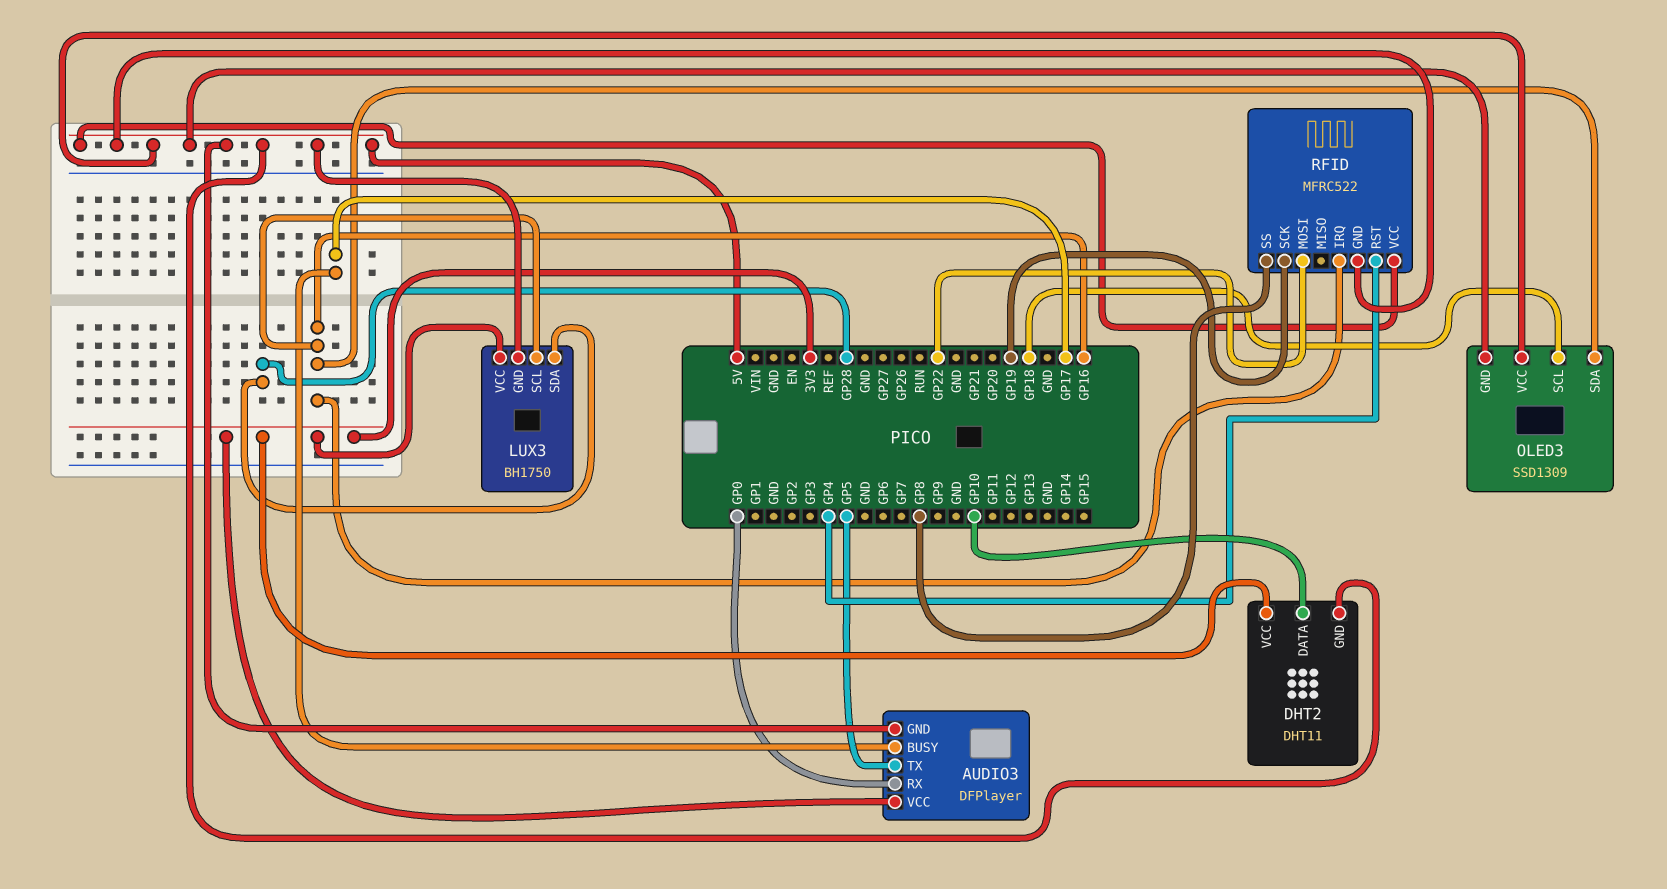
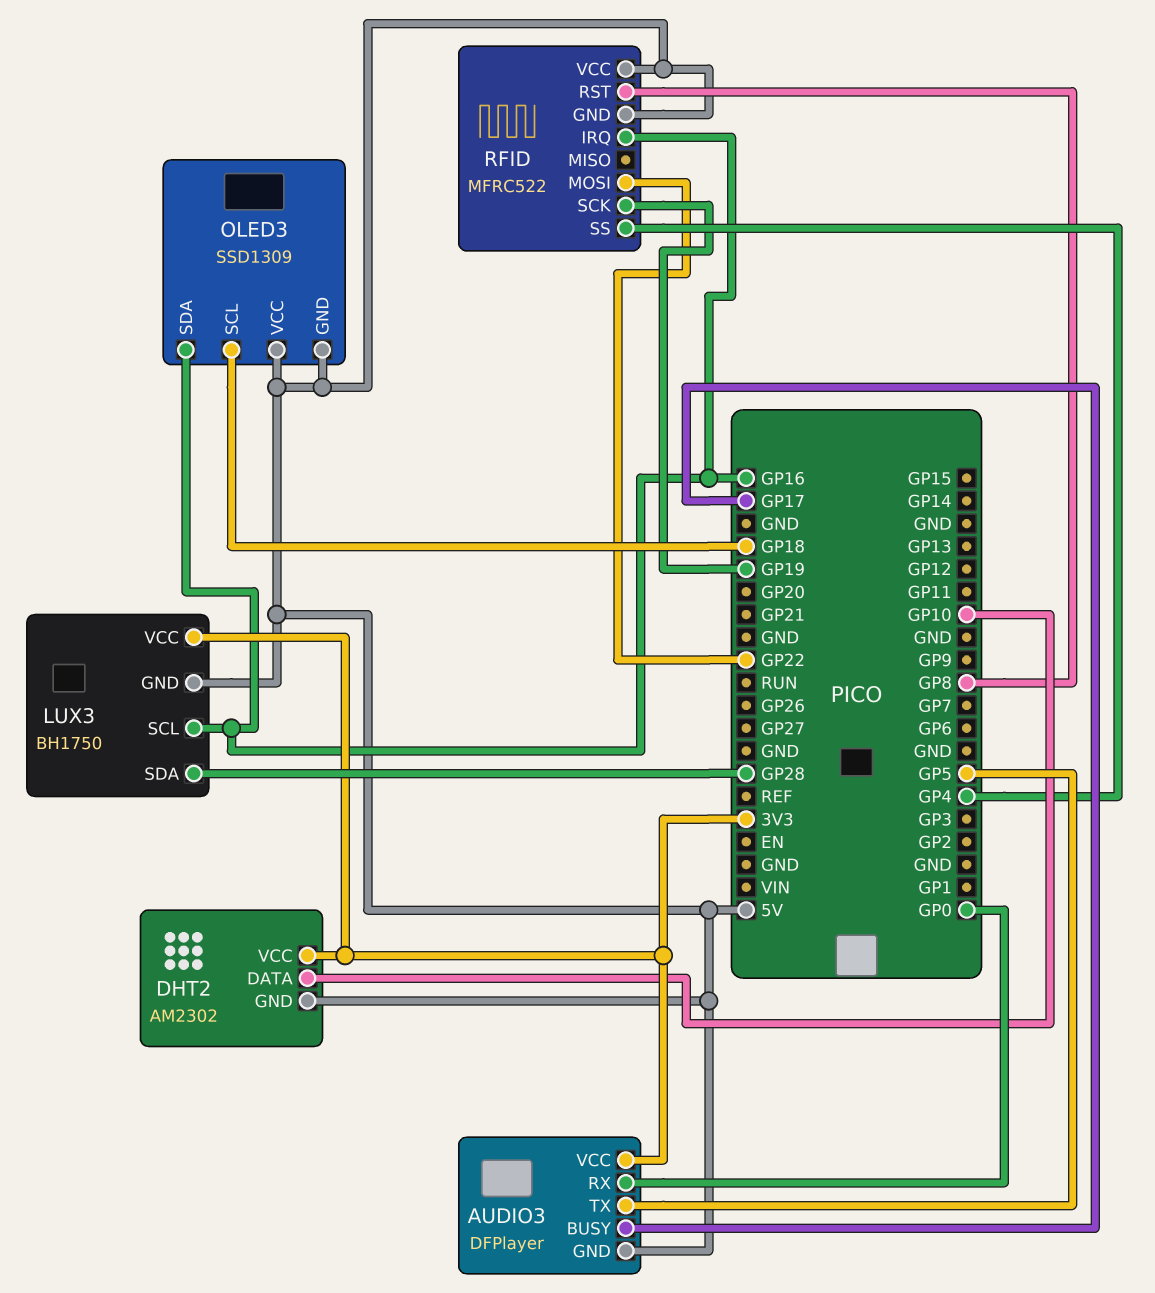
DHT2: DHT11 -> AM2302
RFID pin RST: GP4 -> GP8
RFID pin SS: GP8 -> GP4

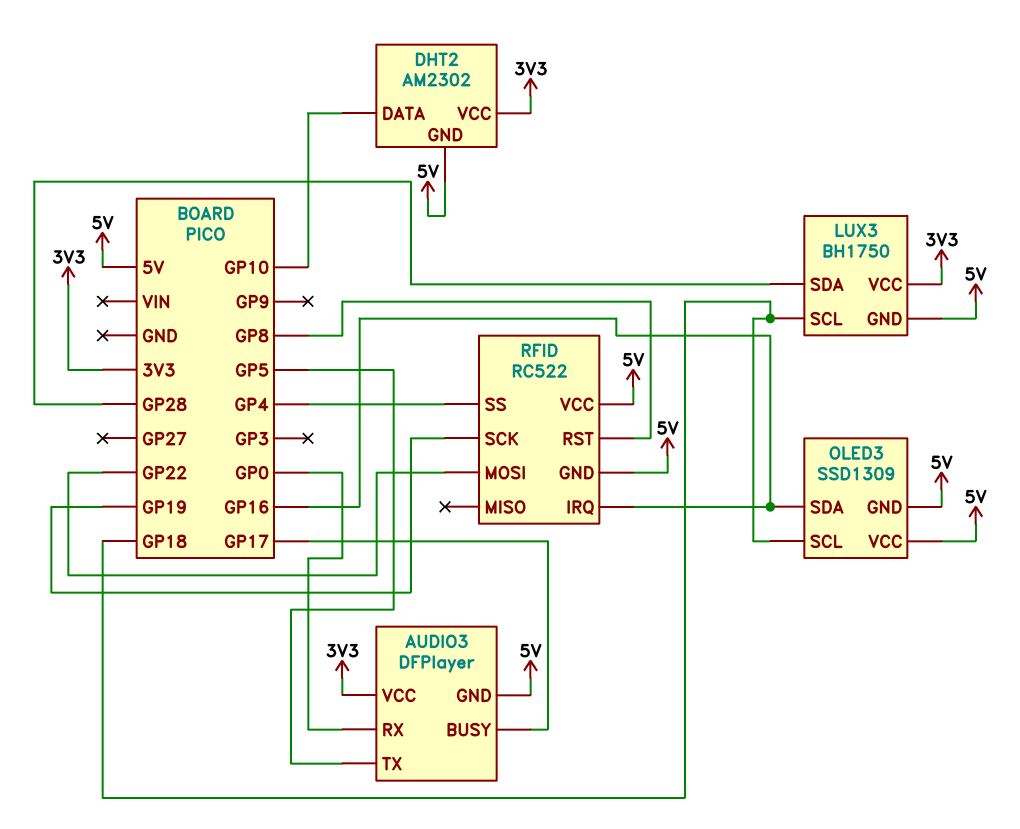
LUX3 pin SCL: GP16 -> GP18
RFID: MFRC522 -> RC522

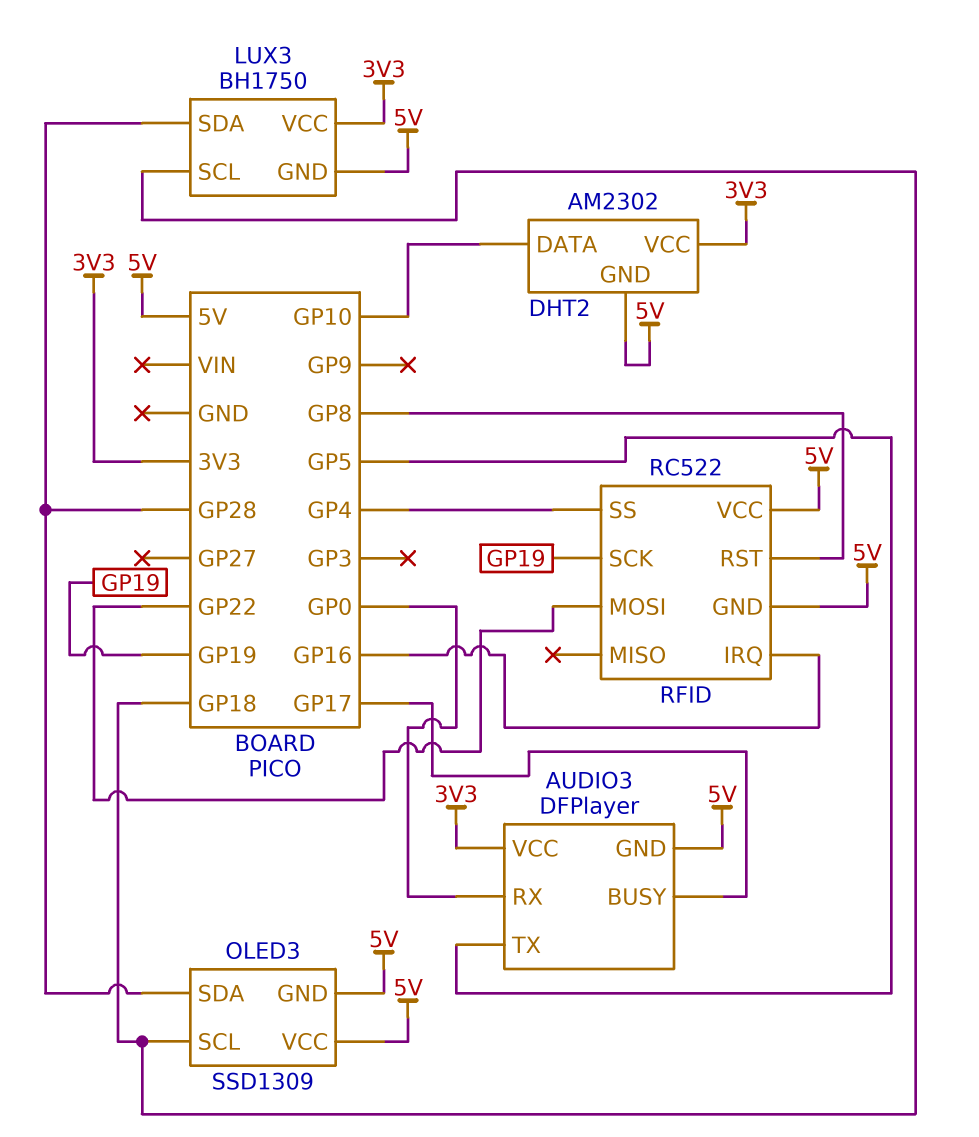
OLED3 pin SDA: GP16 -> GP28

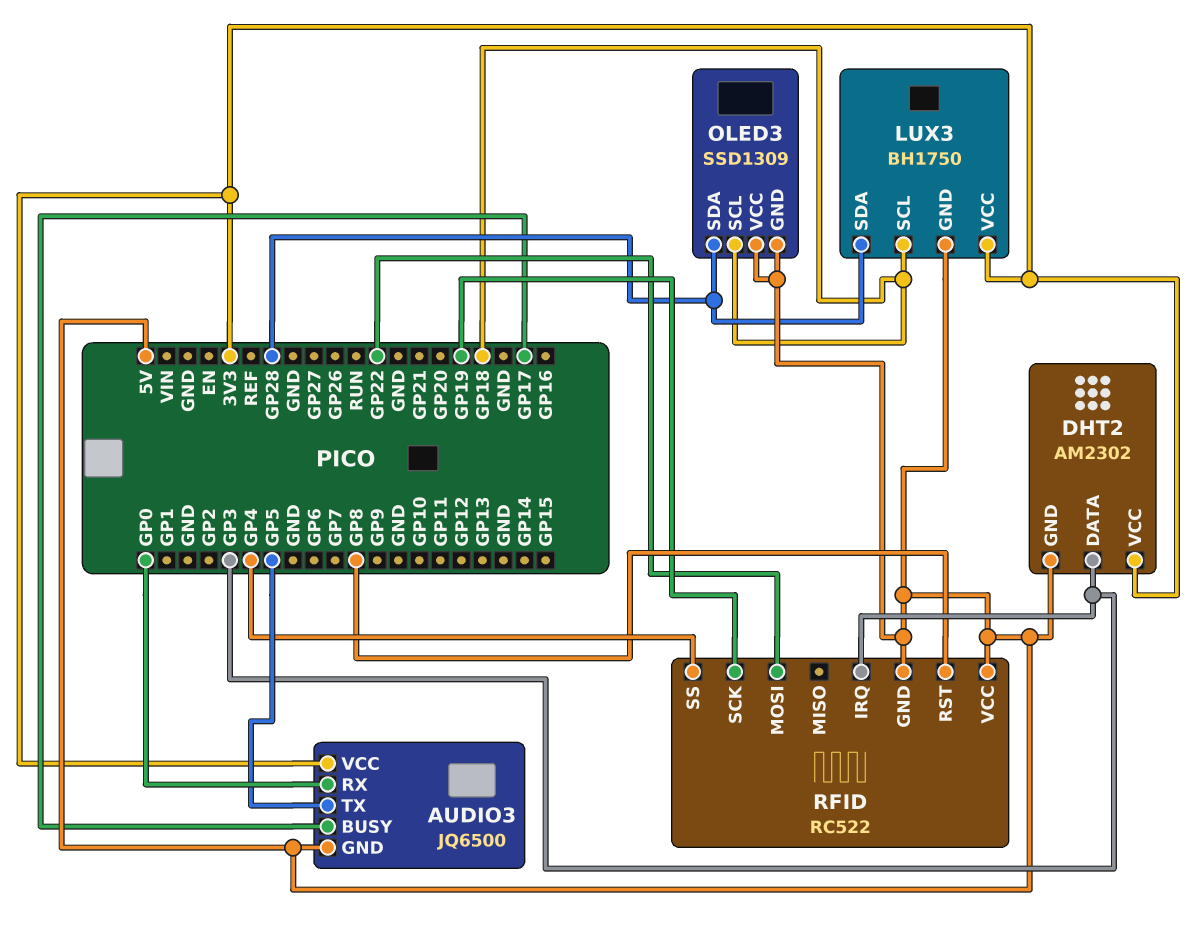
AUDIO3: DFPlayer -> JQ6500
DHT2 pin DATA: GP10 -> GP3
RFID pin IRQ: GP16 -> GP3

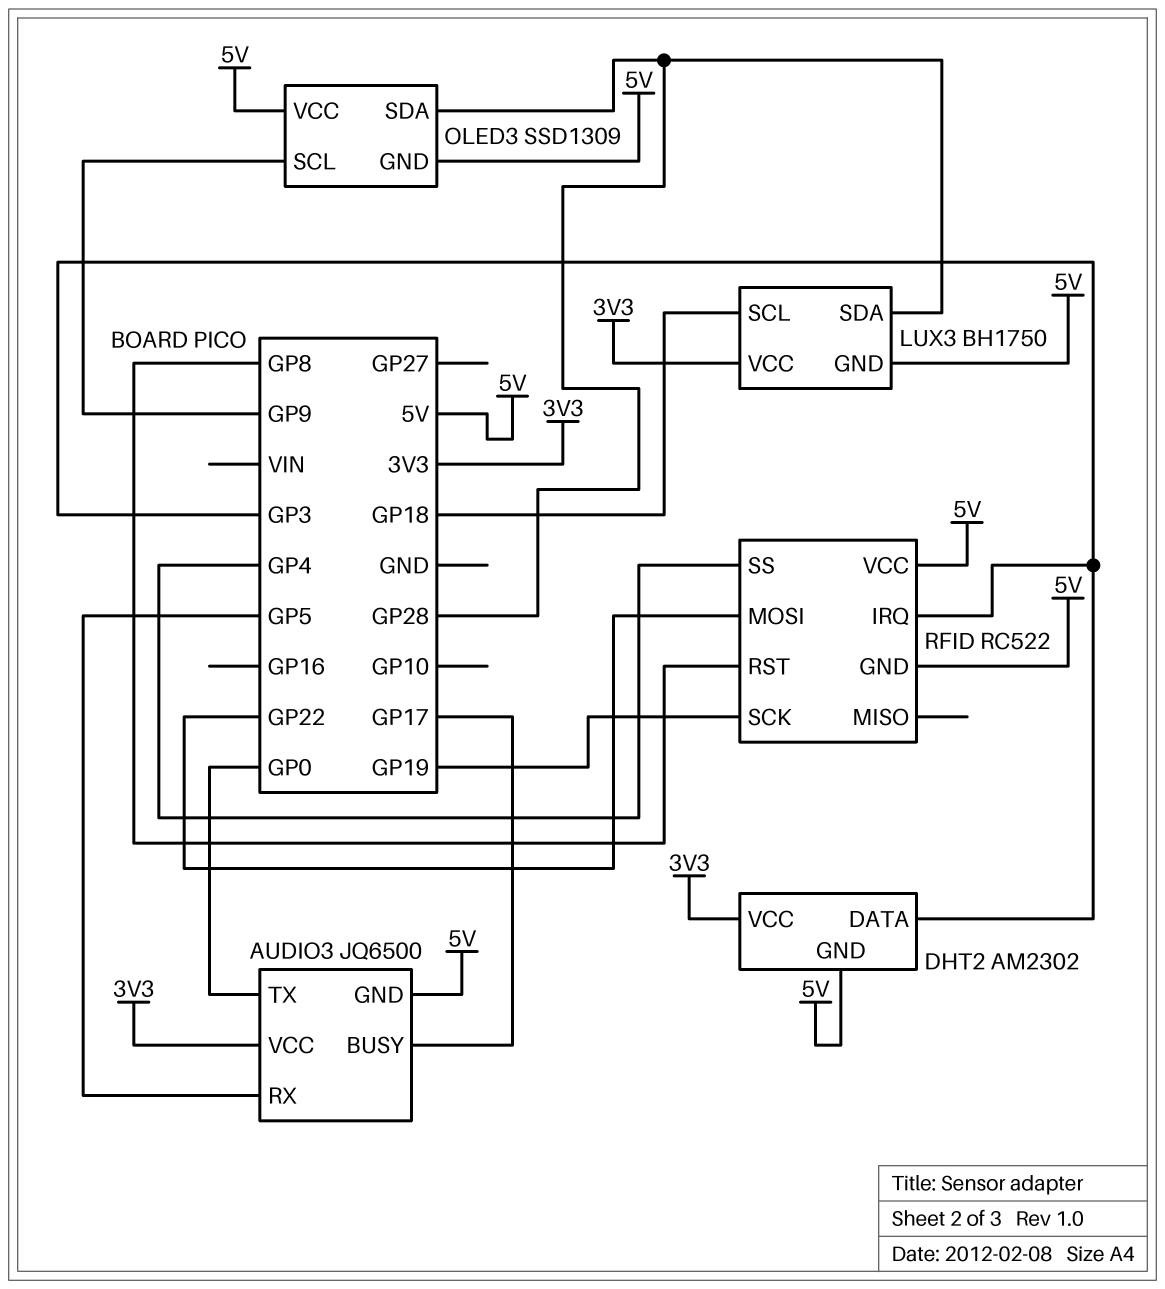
AUDIO3 pin RX: GP0 -> GP5
AUDIO3 pin TX: GP5 -> GP0
OLED3 pin SCL: GP18 -> GP9

